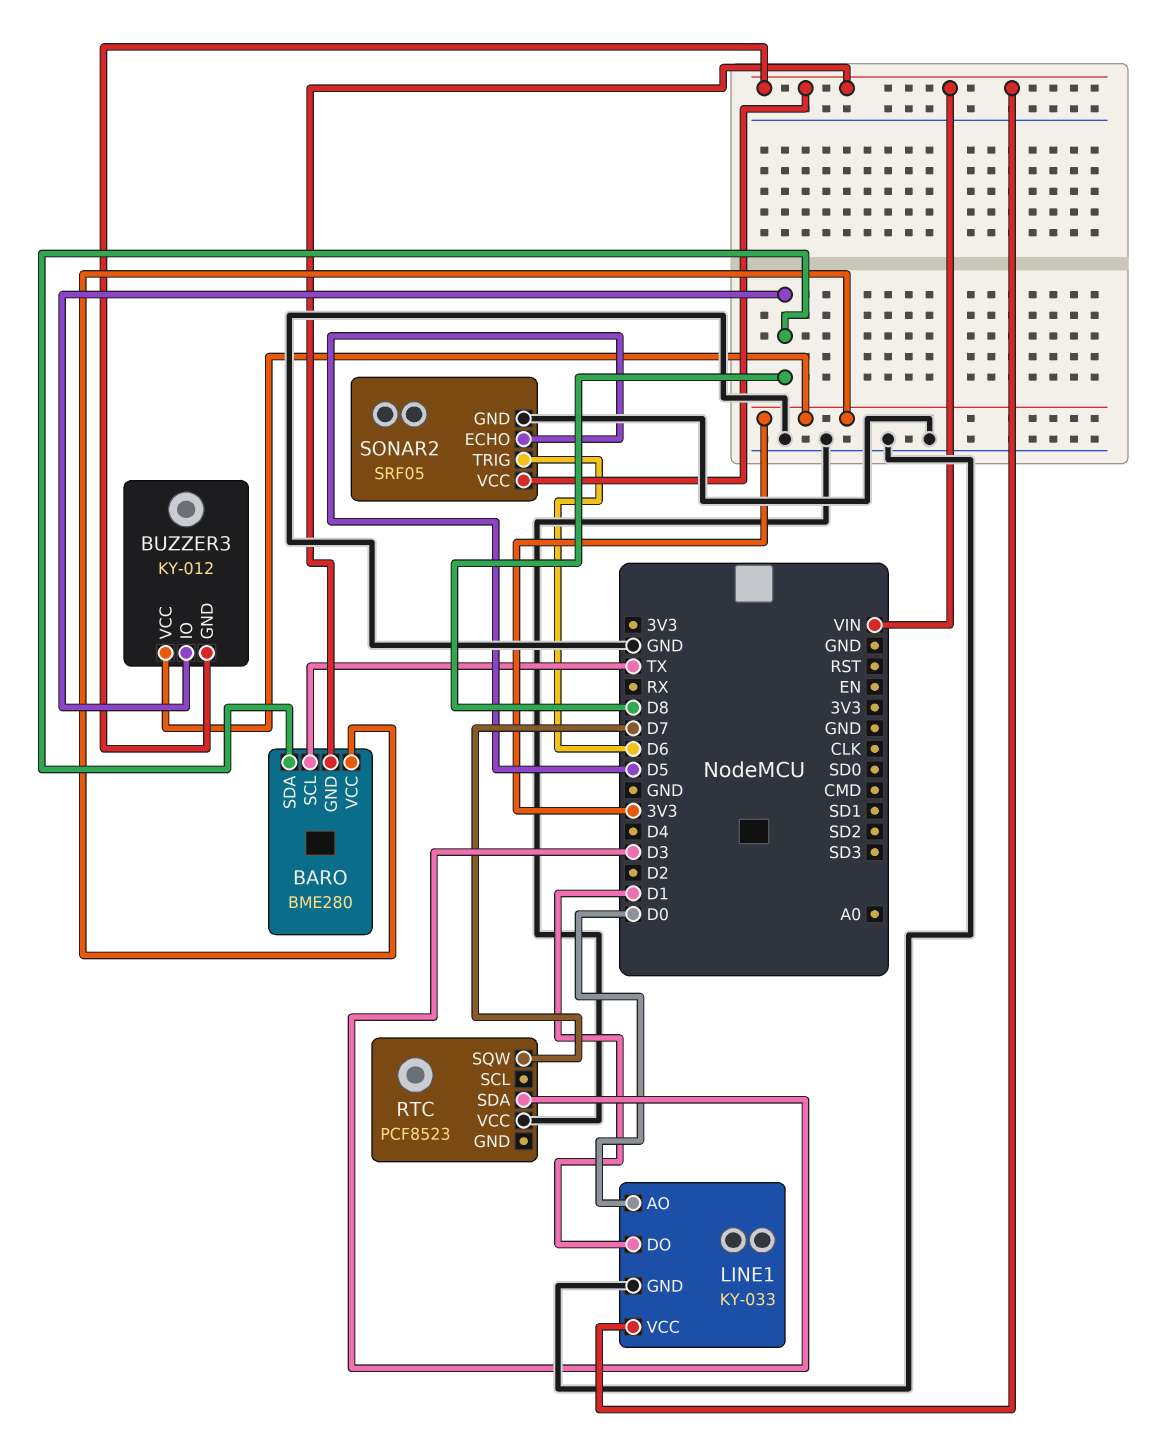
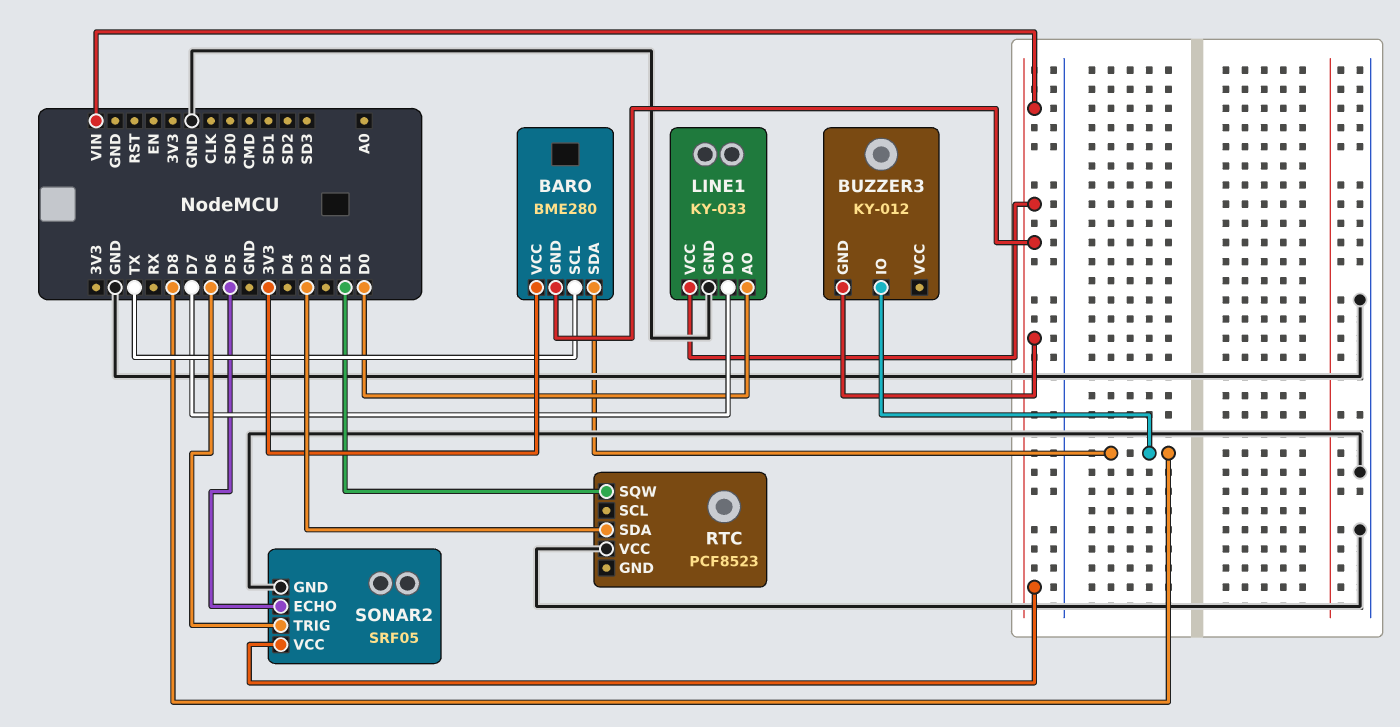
BUZZER3 pin VCC: 3V3 -> none
LINE1 pin DO: D1 -> D7
RTC pin SQW: D7 -> D1

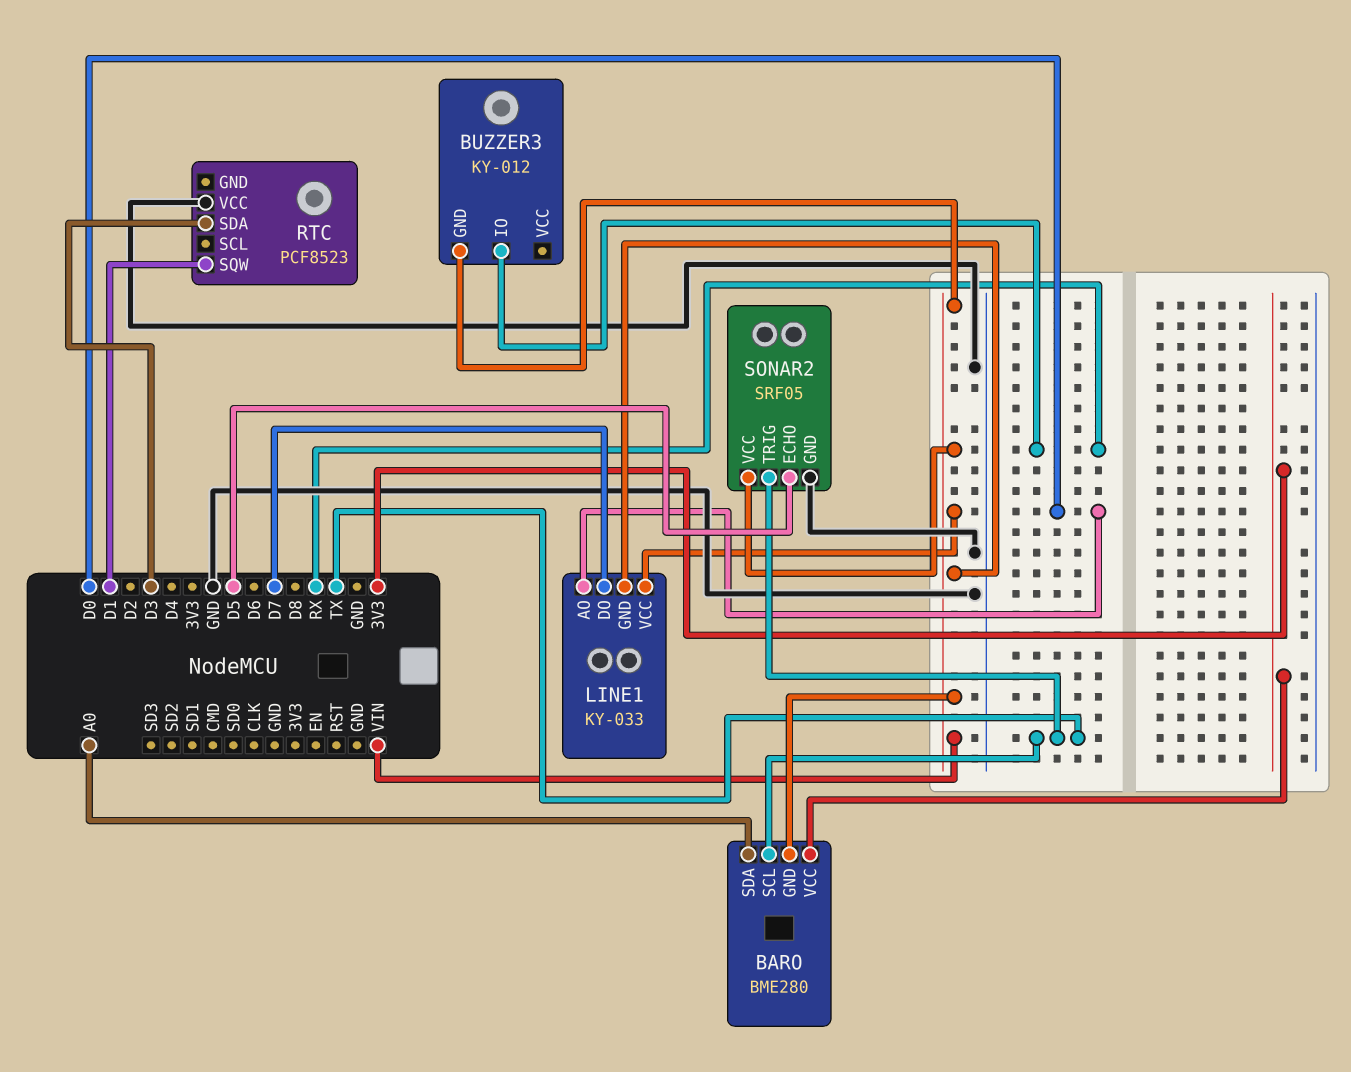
BARO pin SDA: D8 -> A0
BUZZER3 pin IO: D8 -> RX
LINE1 pin GND: GND -> VIN
SONAR2 pin TRIG: D6 -> TX

